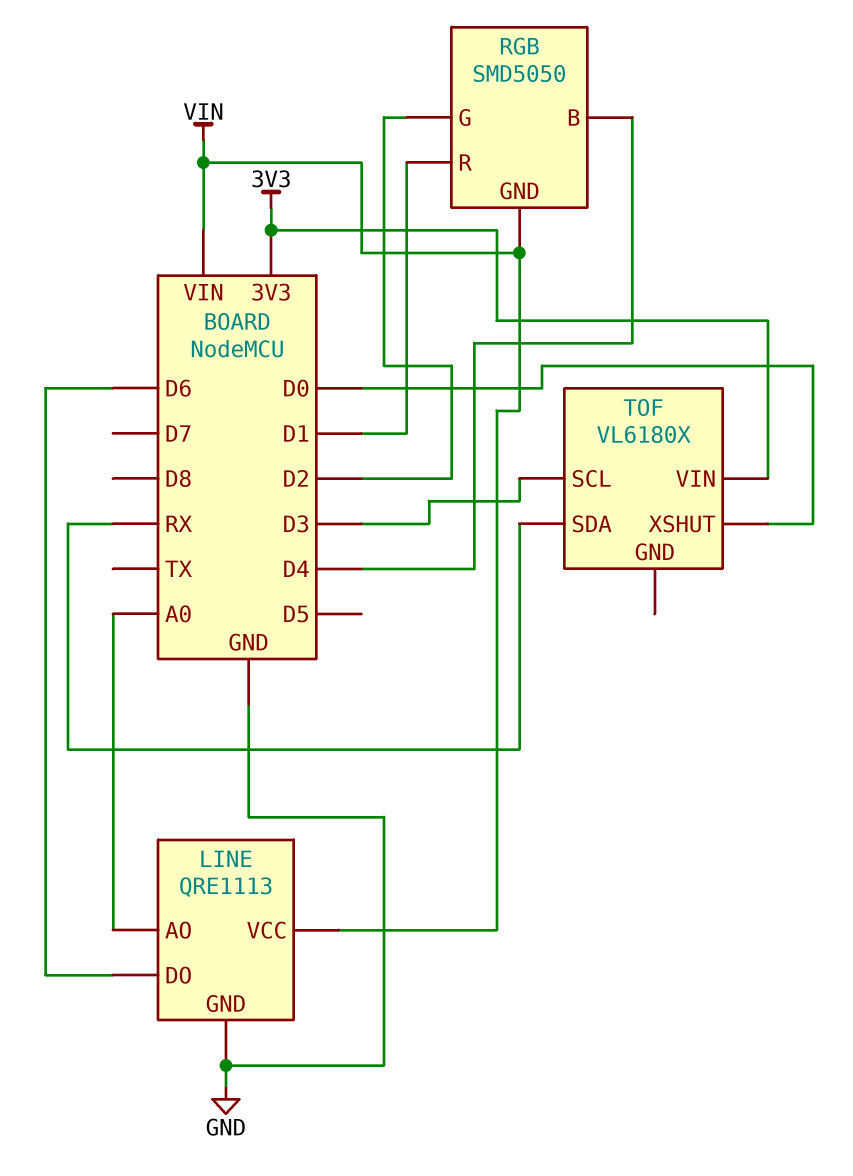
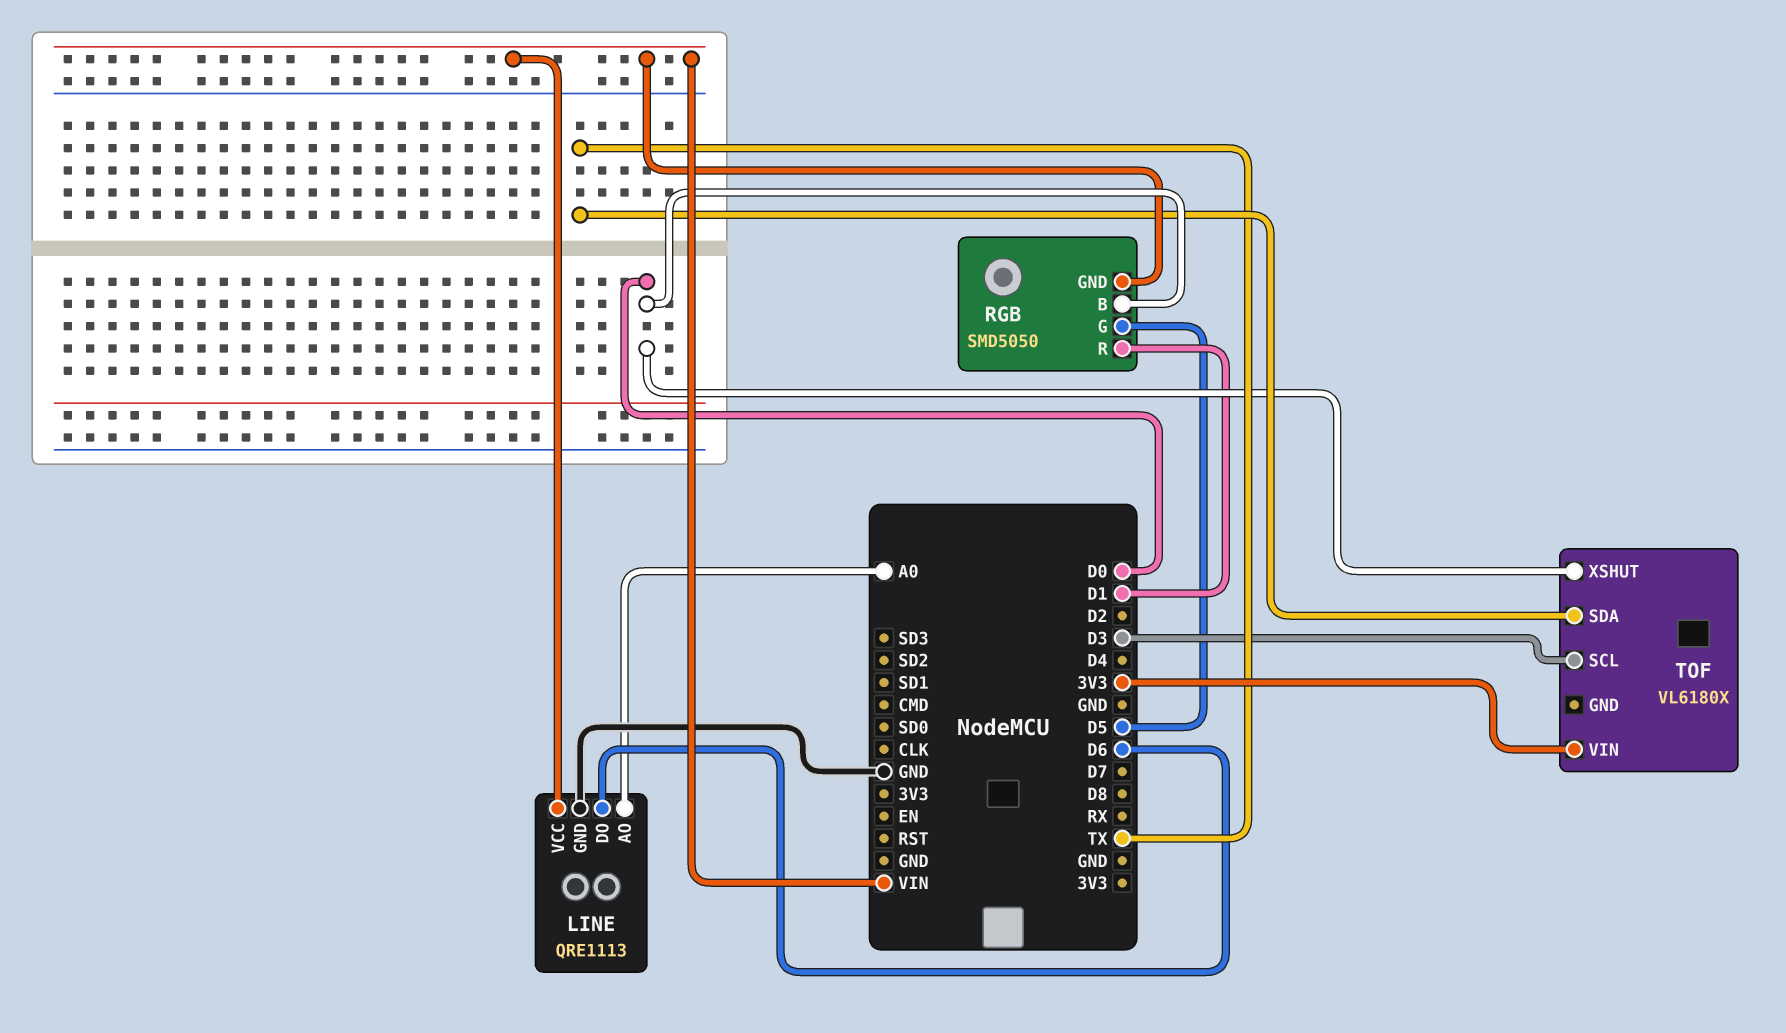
RGB pin B: D4 -> D0
RGB pin G: D2 -> D5
TOF pin SDA: RX -> TX

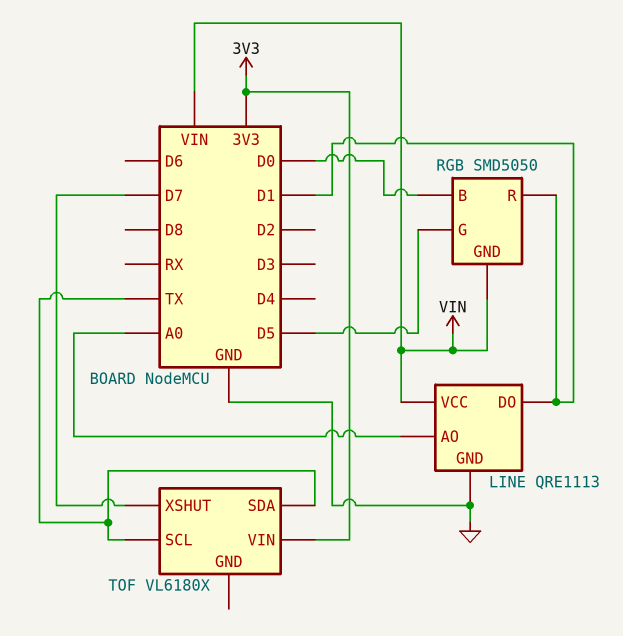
LINE pin DO: D6 -> D1
TOF pin SCL: D3 -> TX
TOF pin XSHUT: D0 -> D7

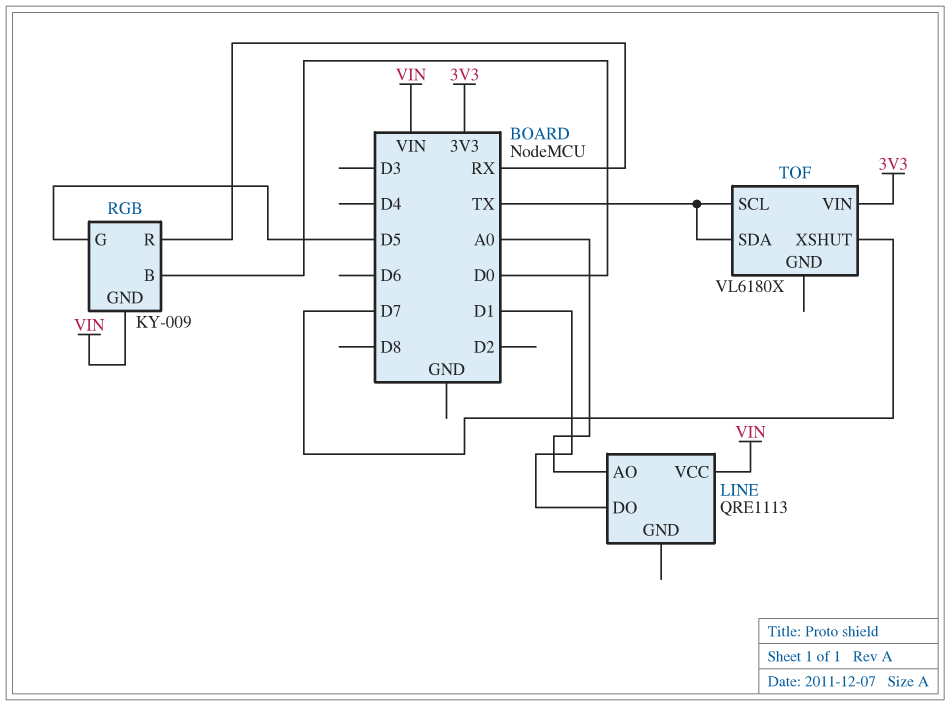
LINE pin GND: GND -> none
RGB: SMD5050 -> KY-009
RGB pin R: D1 -> RX

